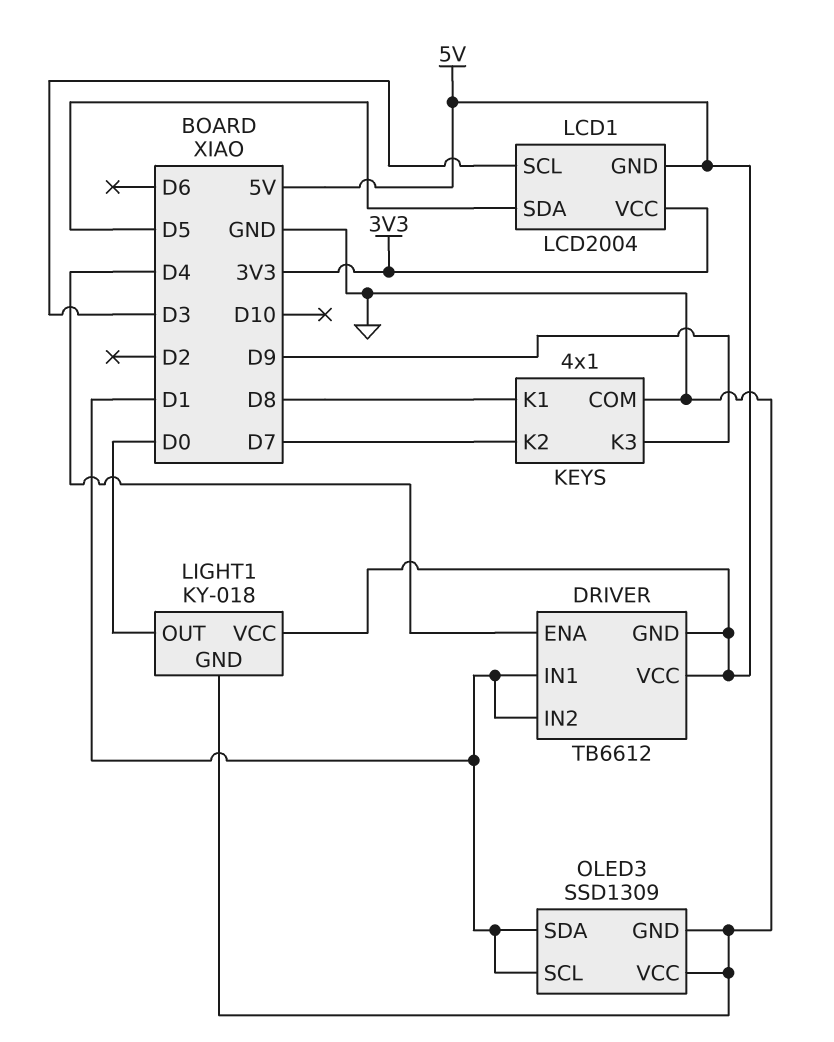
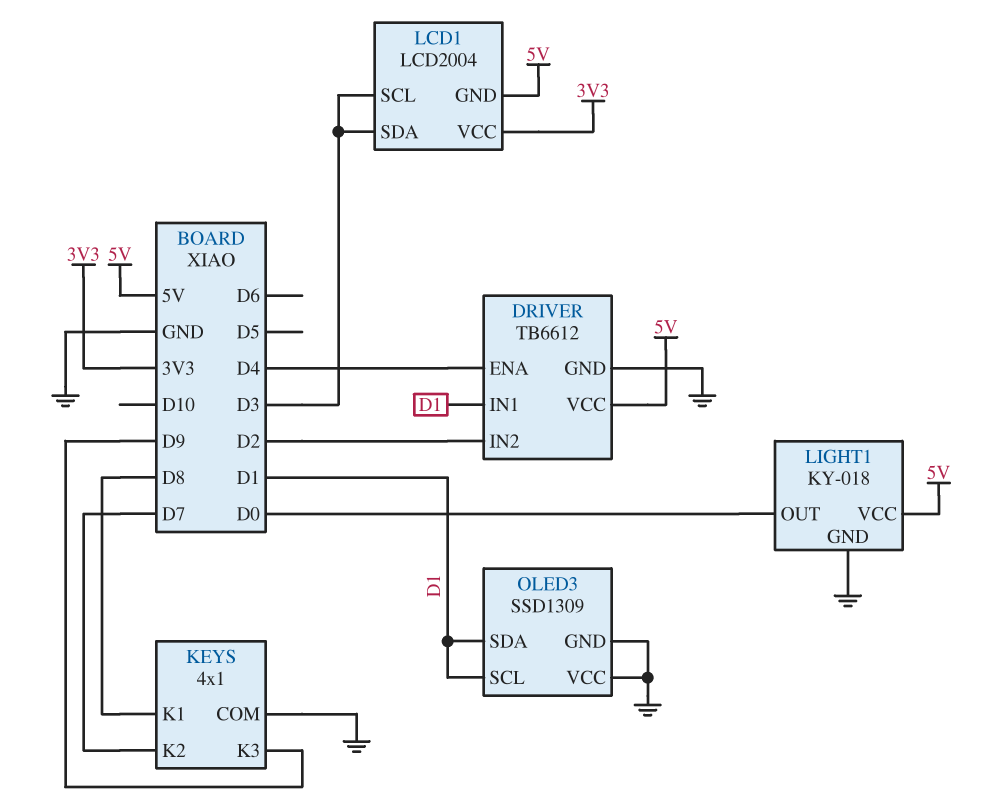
DRIVER pin GND: 5V -> GND
DRIVER pin IN2: D1 -> D2
LCD1 pin SDA: D5 -> D3

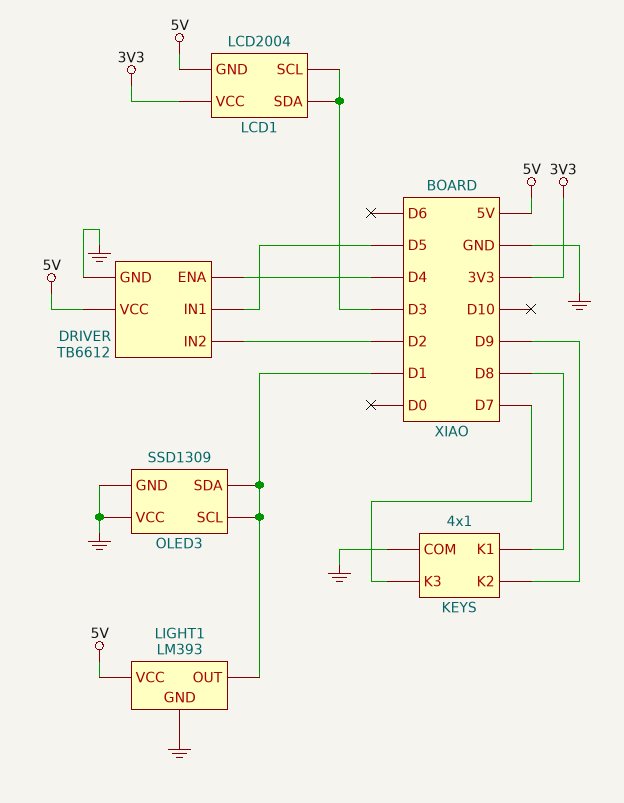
DRIVER pin IN1: D1 -> D5
KEYS pin K2: D7 -> D9
KEYS pin K3: D9 -> D7
LIGHT1: KY-018 -> LM393
LIGHT1 pin OUT: D0 -> D1

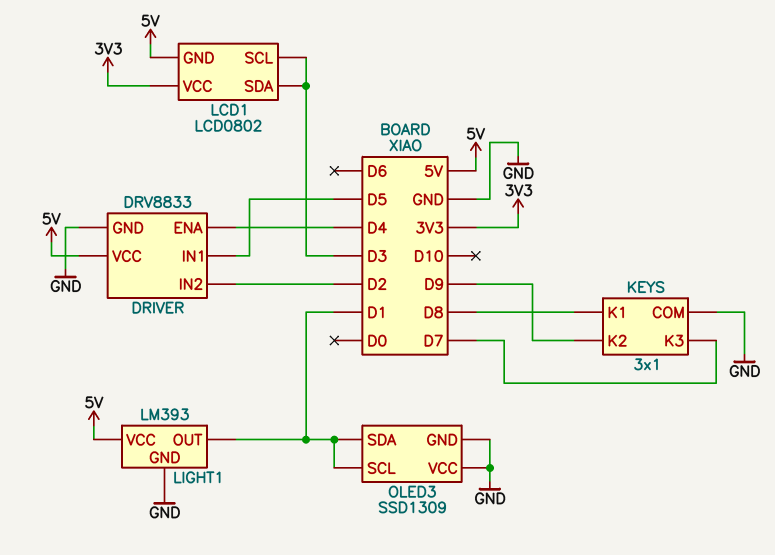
DRIVER: TB6612 -> DRV8833
KEYS: 4x1 -> 3x1
LCD1: LCD2004 -> LCD0802

